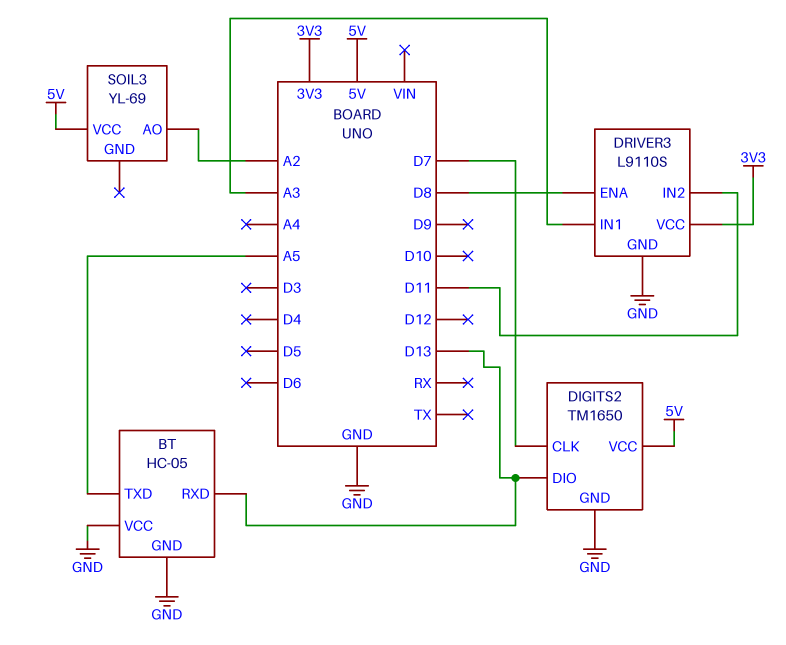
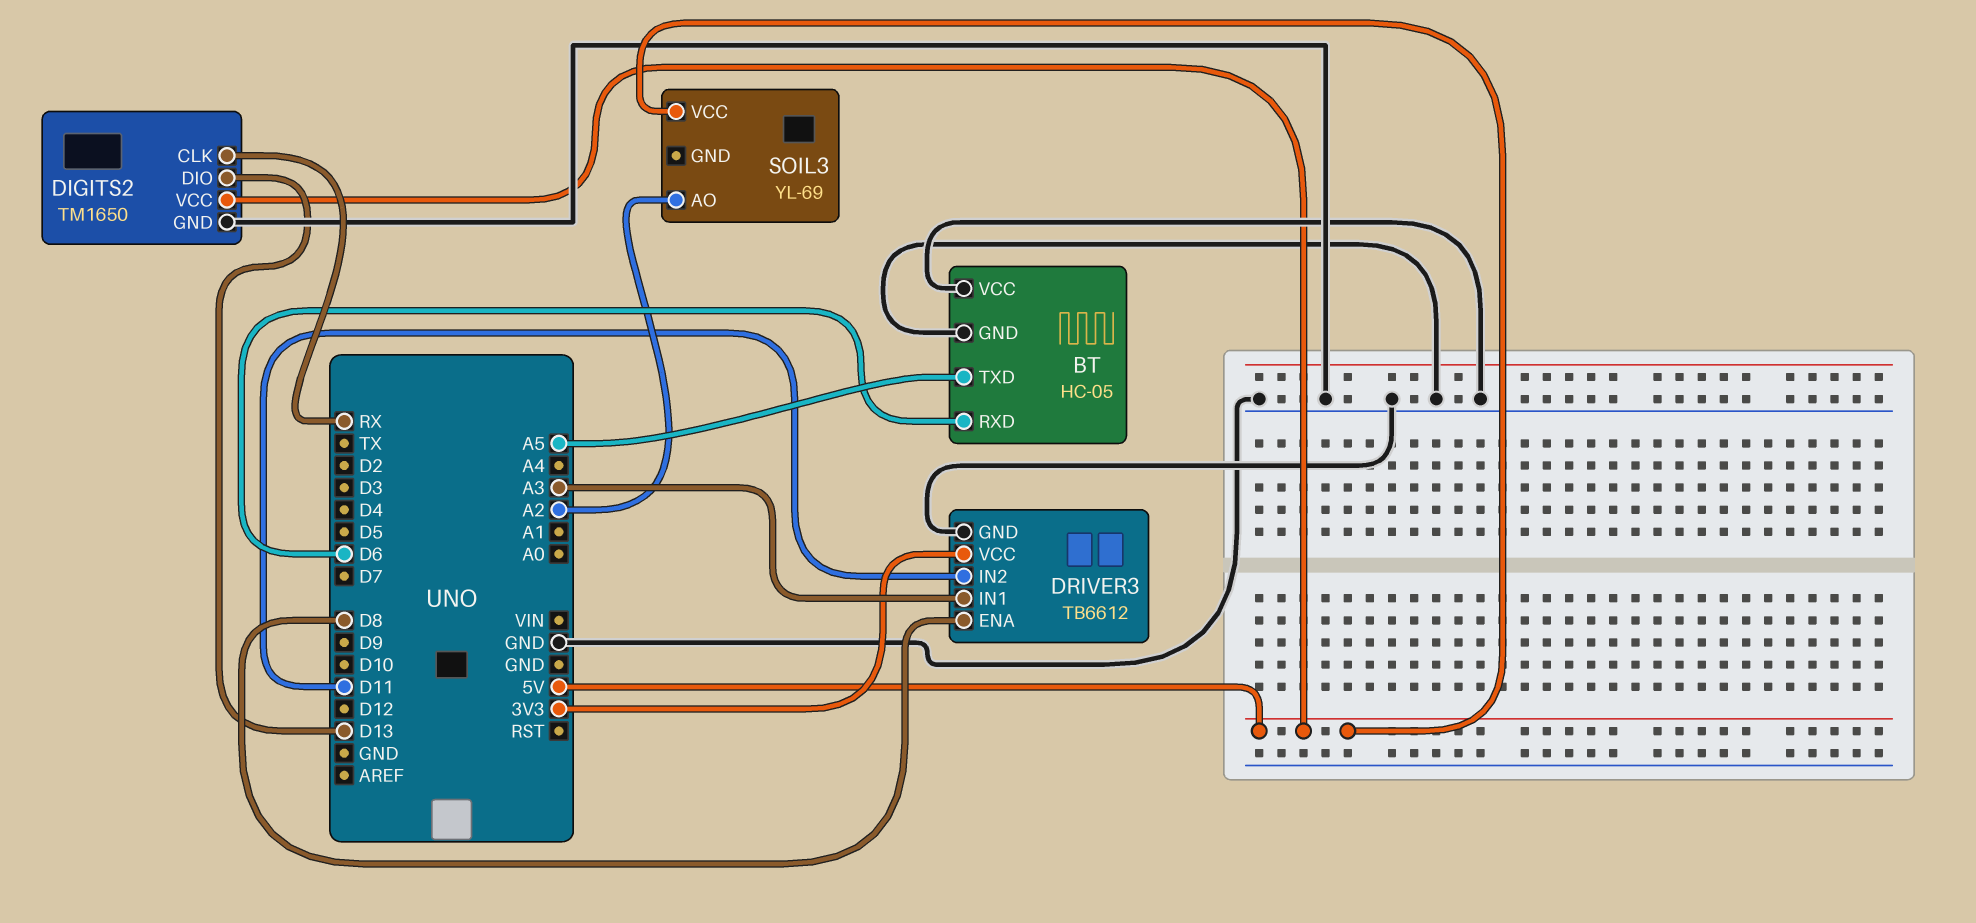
BT pin RXD: D13 -> D6
DIGITS2 pin CLK: D7 -> RX
DRIVER3: L9110S -> TB6612

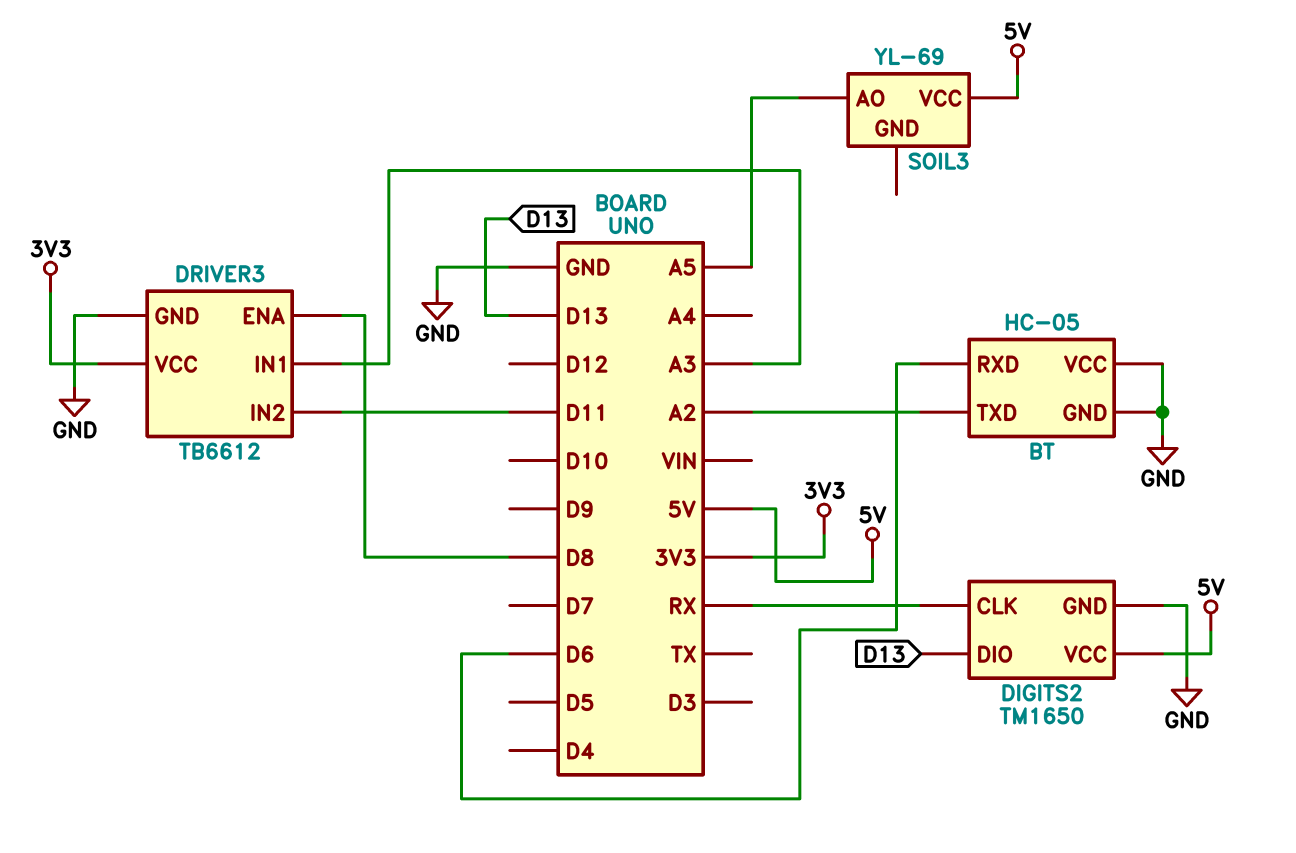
BT pin TXD: A5 -> A2
SOIL3 pin AO: A2 -> A5

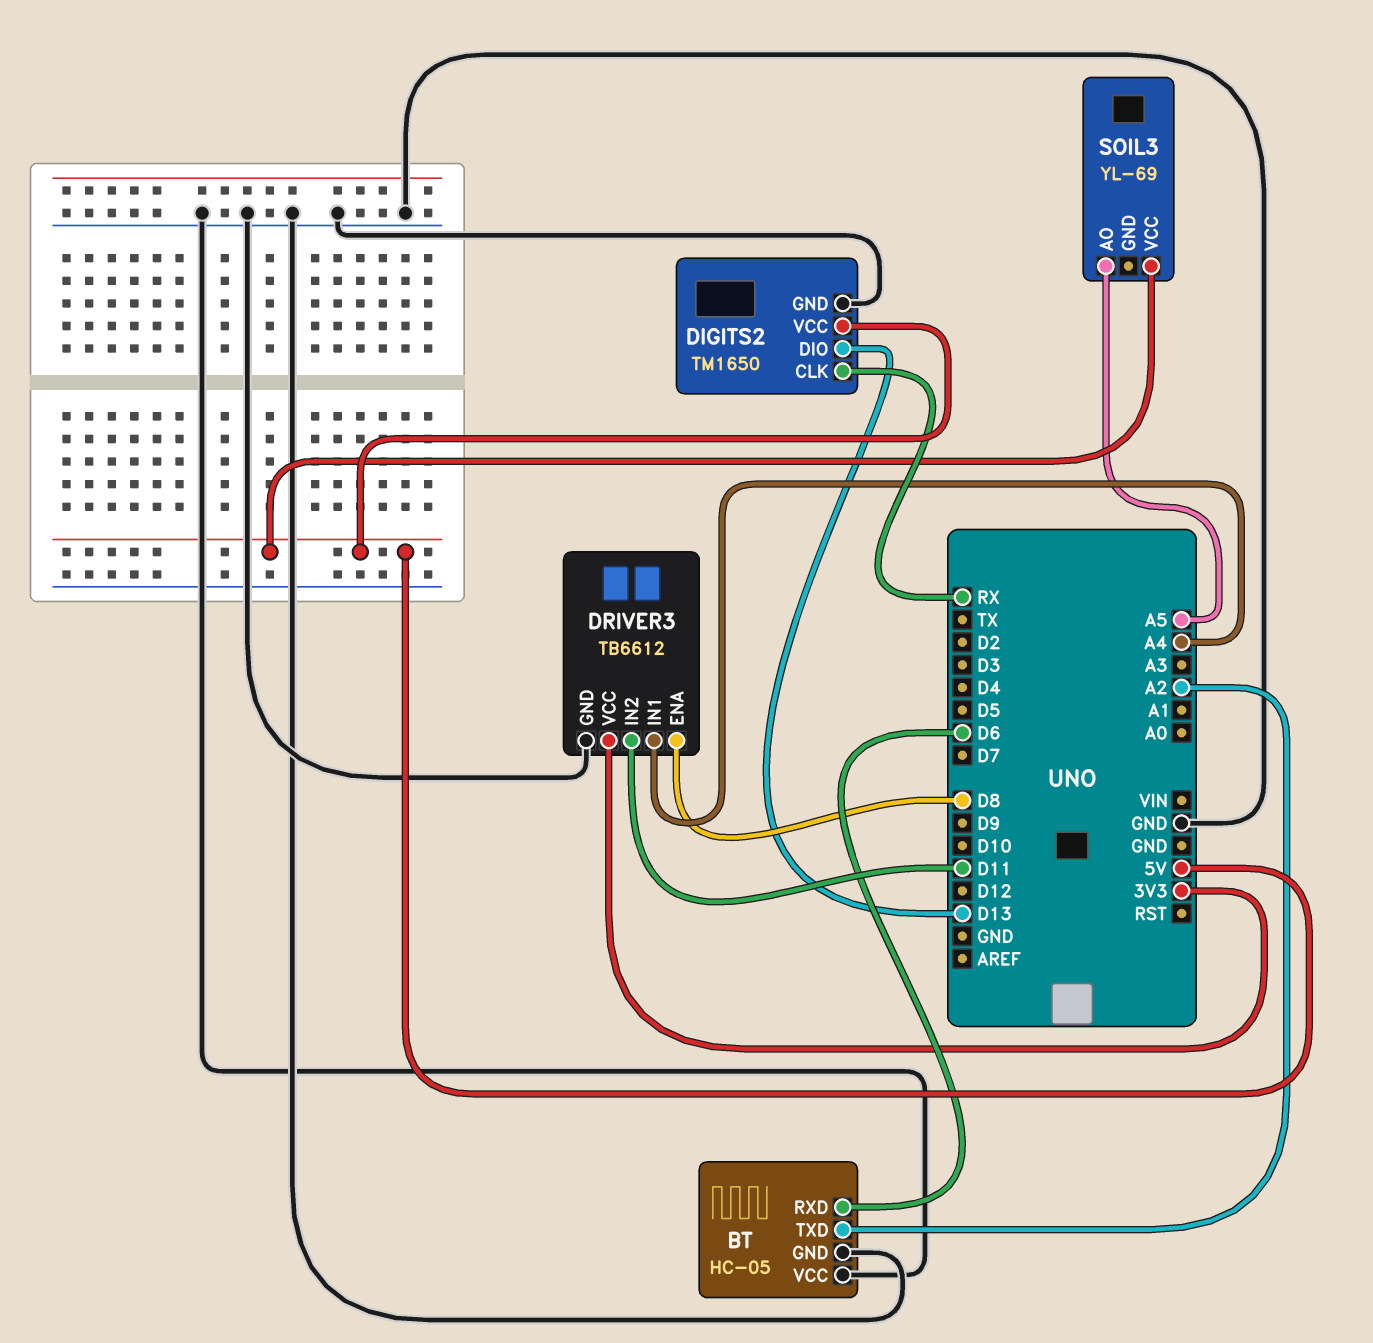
DRIVER3 pin IN1: A3 -> A4

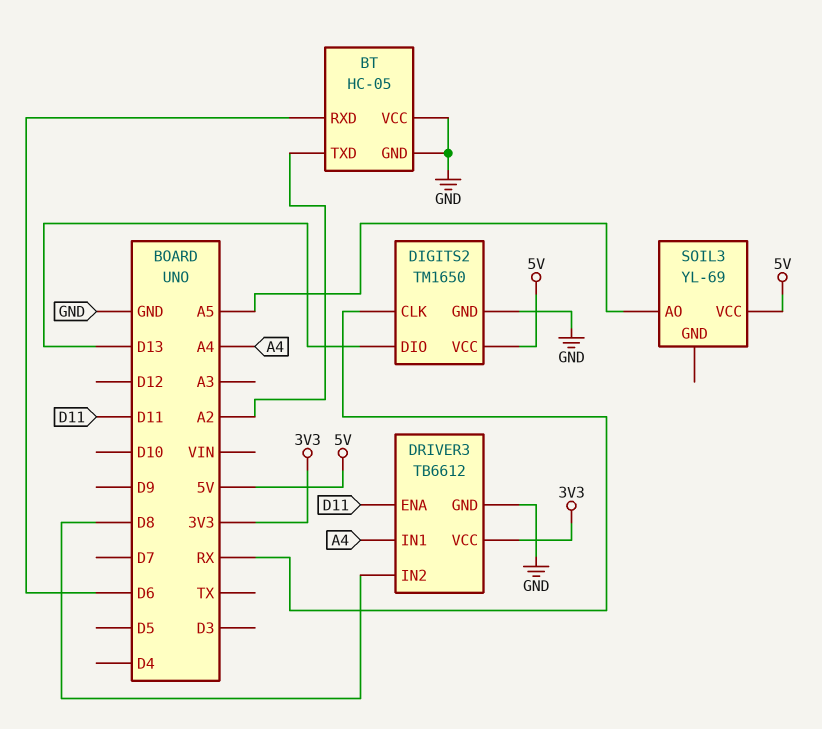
DRIVER3 pin ENA: D8 -> D11
DRIVER3 pin IN2: D11 -> D8

